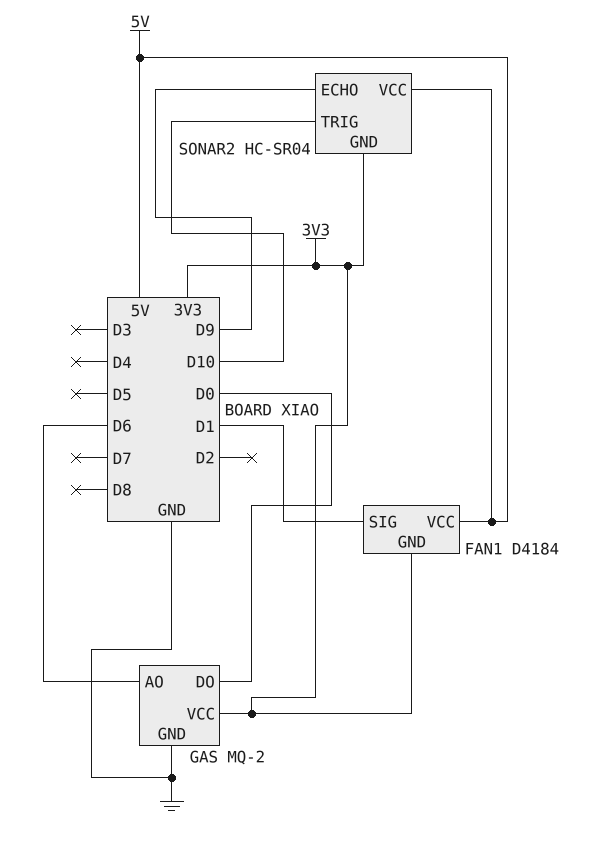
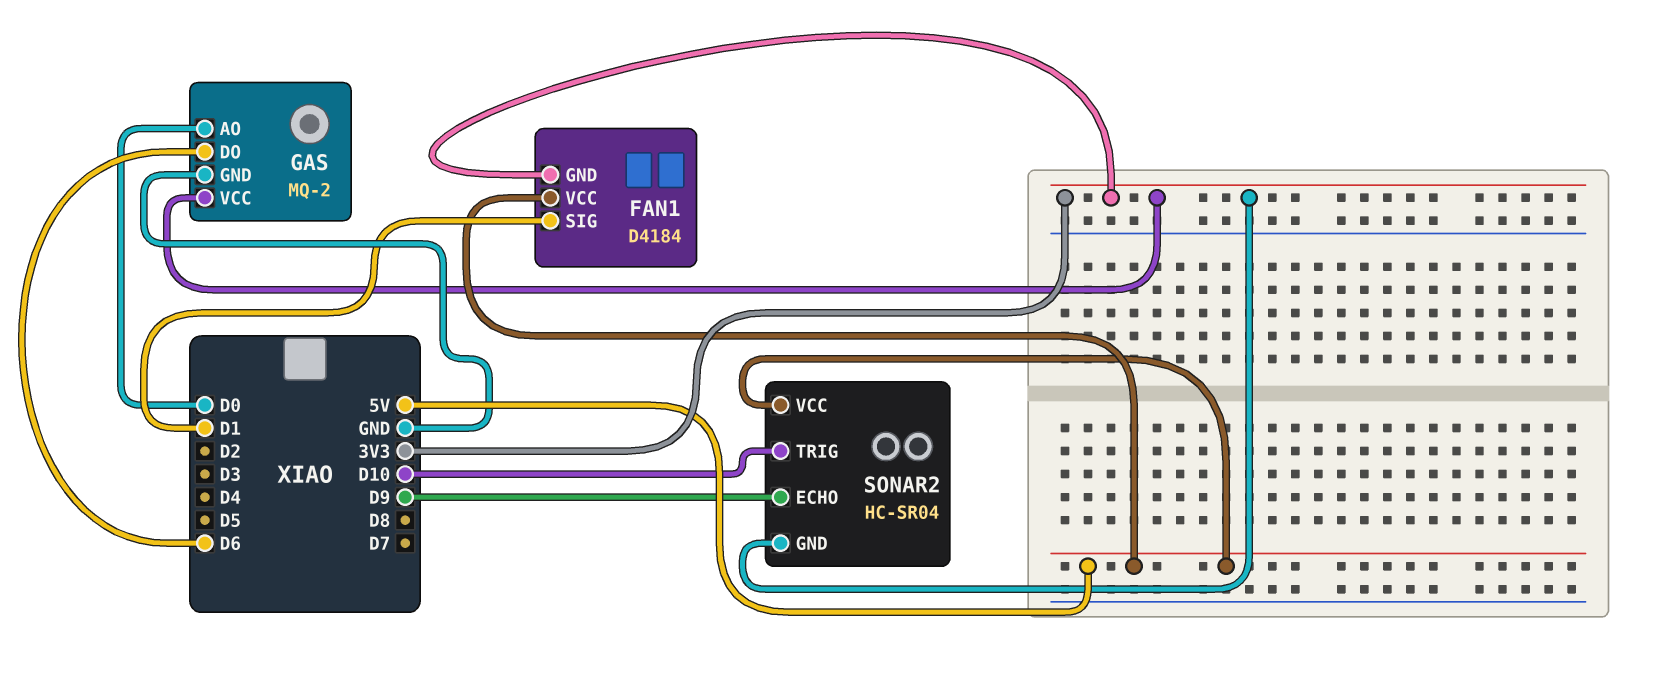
GAS pin AO: D6 -> D0
GAS pin DO: D0 -> D6

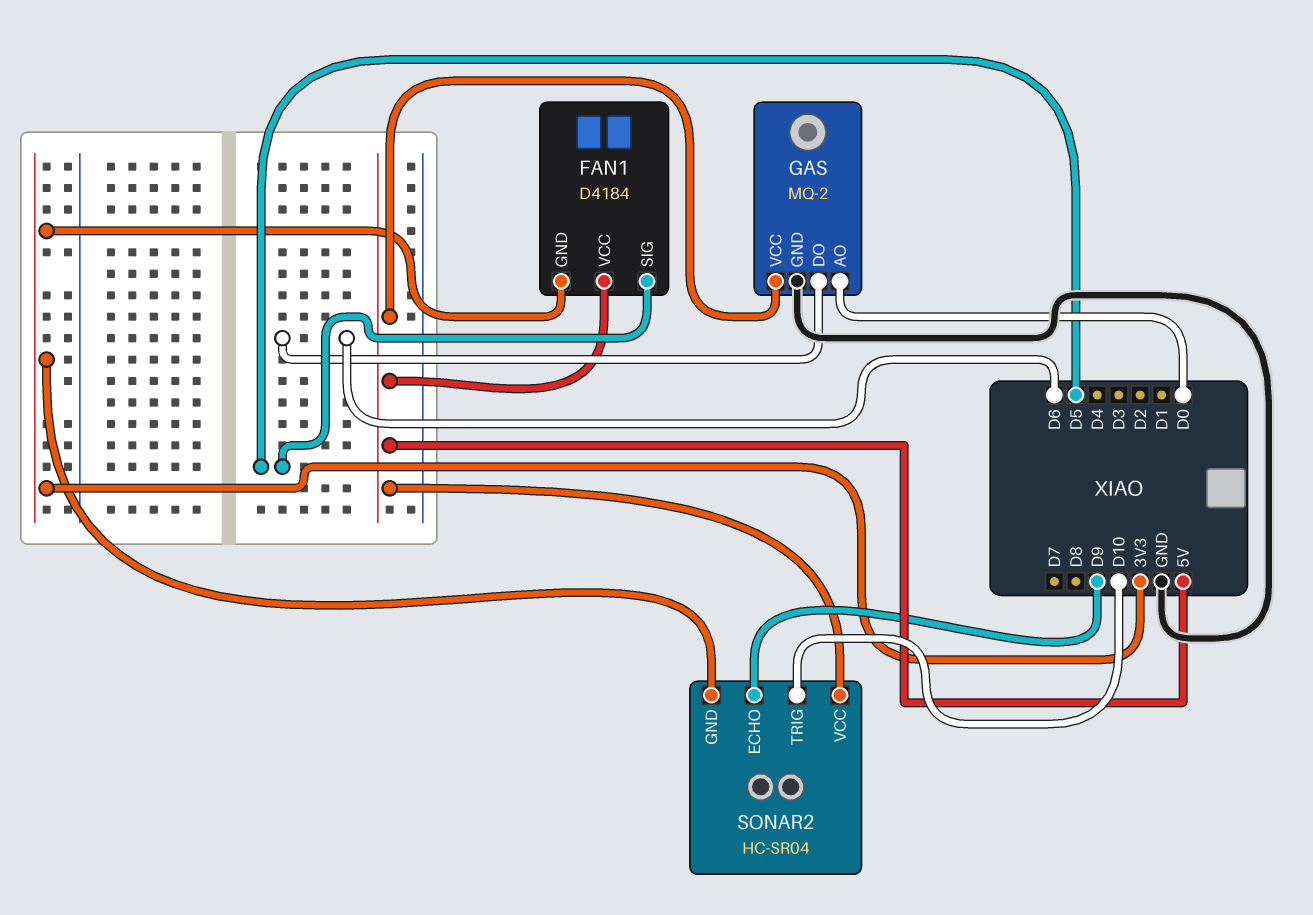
FAN1 pin SIG: D1 -> D5
GAS pin VCC: 3V3 -> 5V

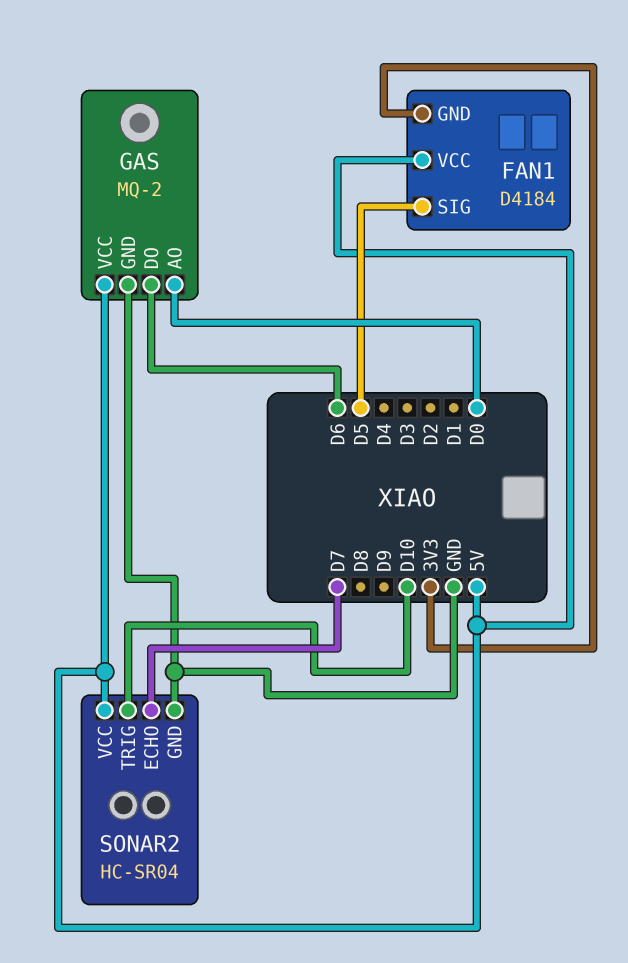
SONAR2 pin ECHO: D9 -> D7
SONAR2 pin GND: 3V3 -> GND

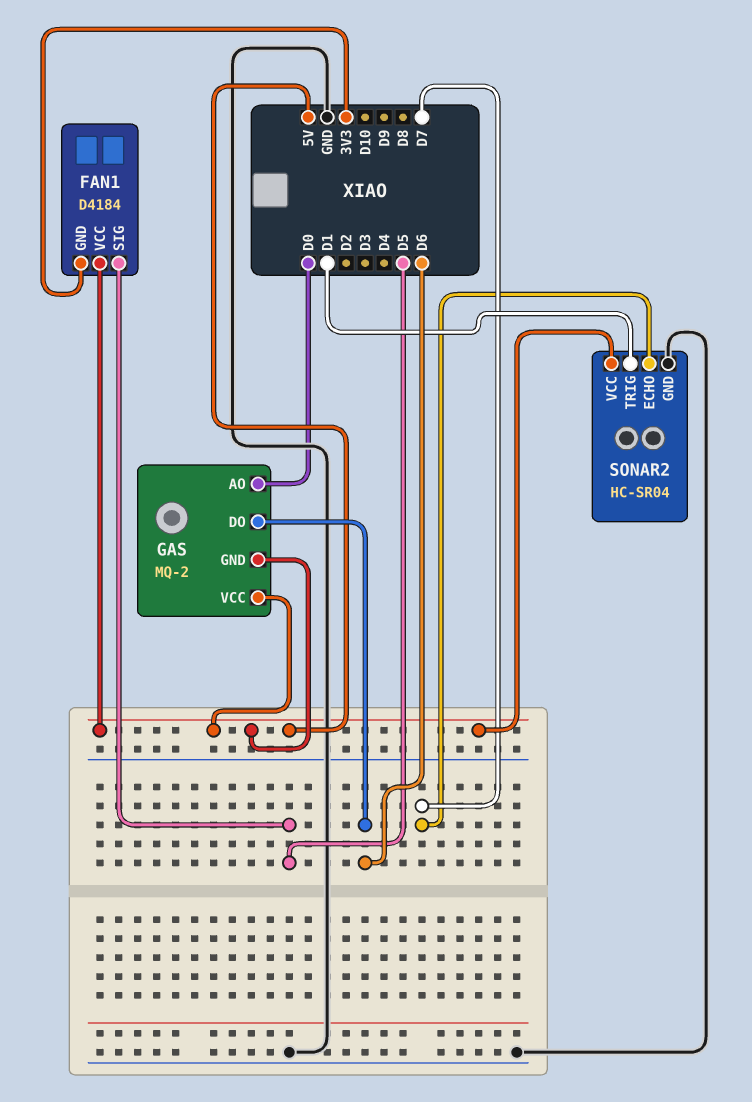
GAS pin GND: GND -> 5V
SONAR2 pin TRIG: D10 -> D1

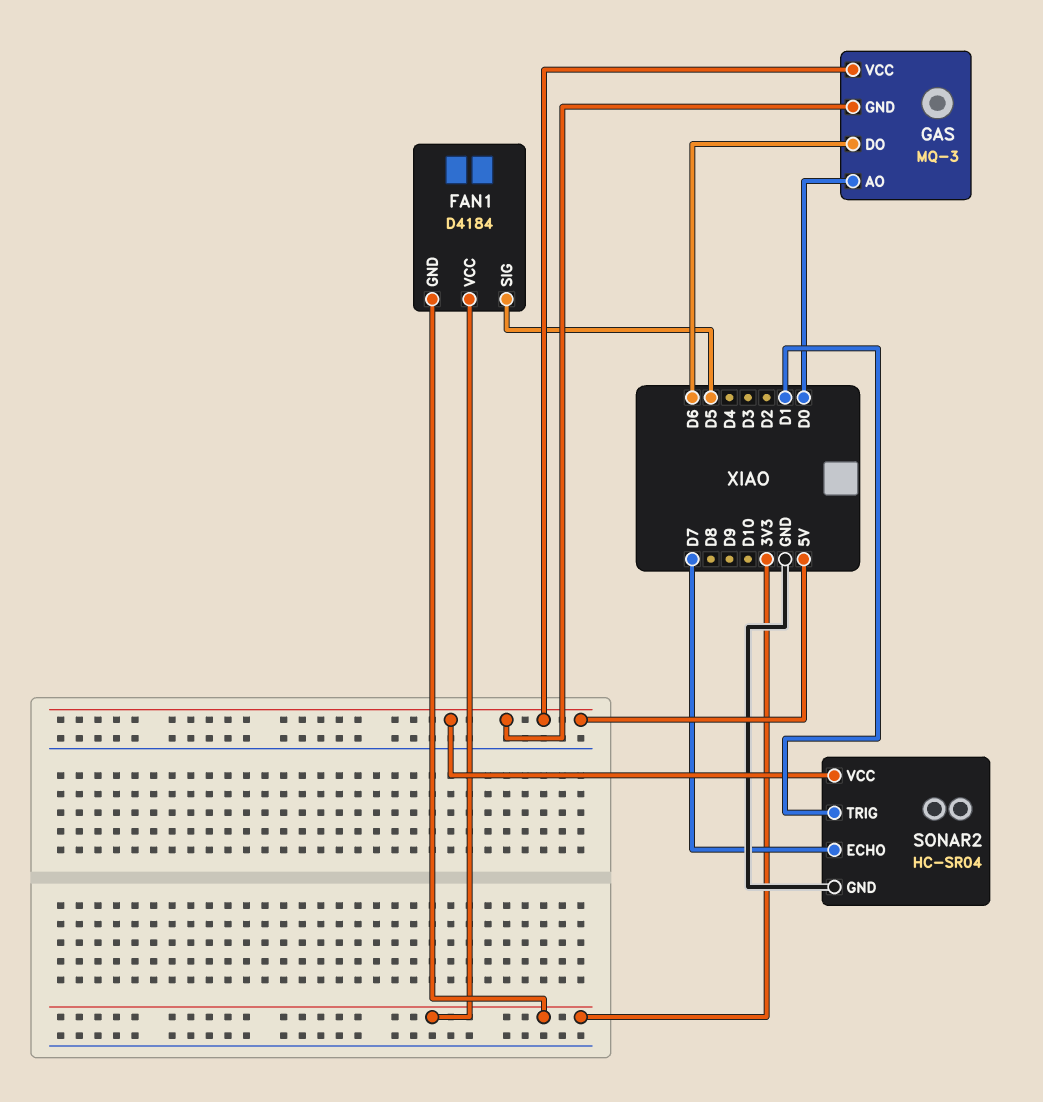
FAN1 pin VCC: 5V -> 3V3
GAS: MQ-2 -> MQ-3

